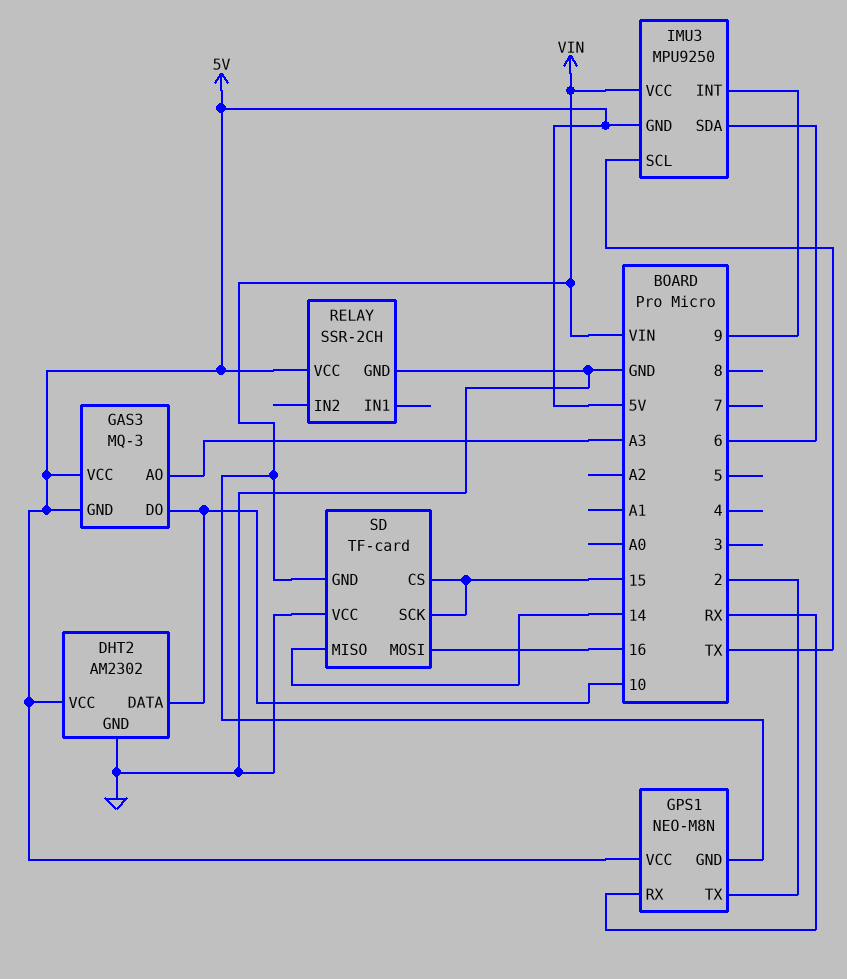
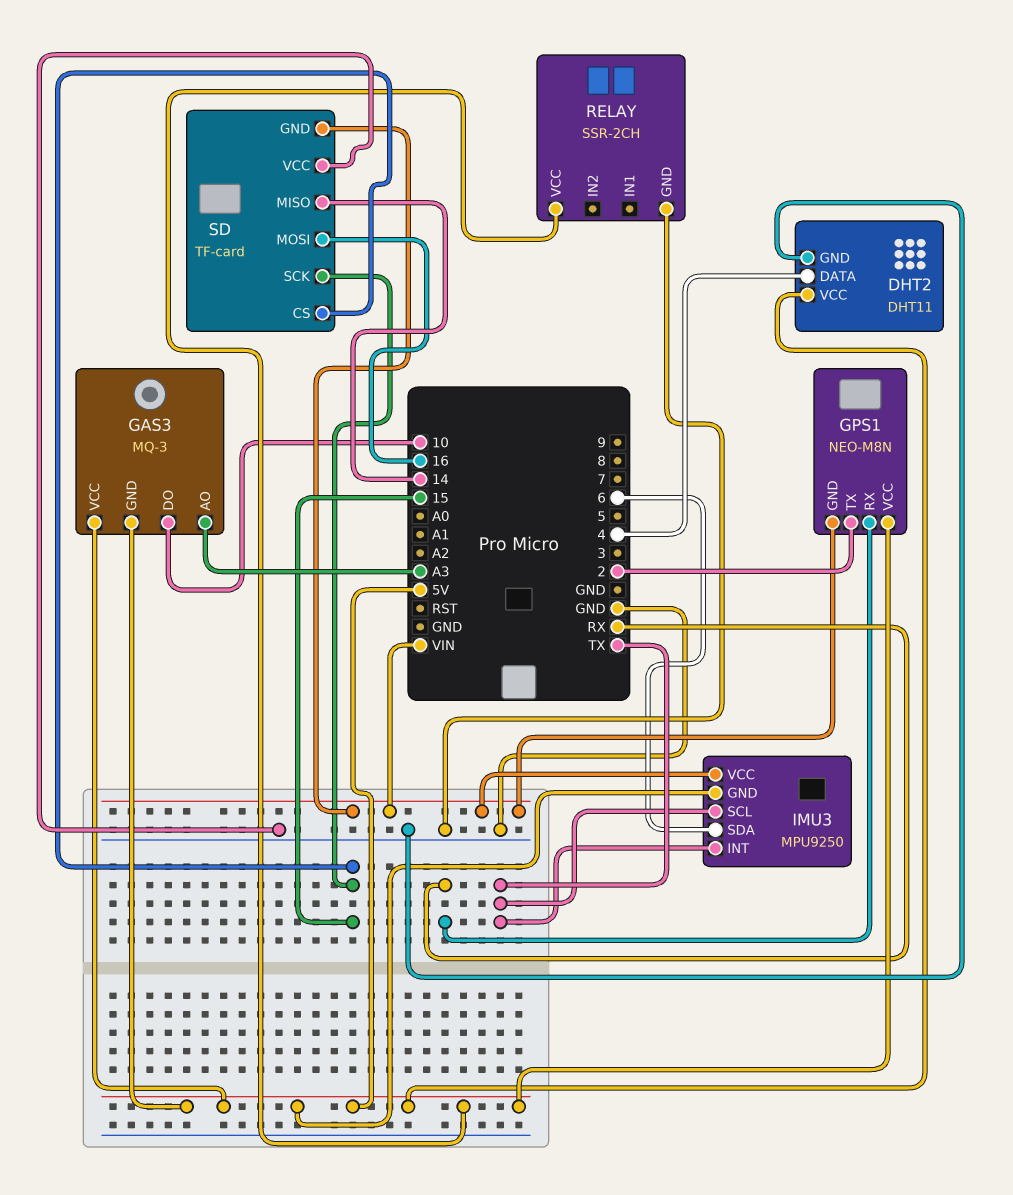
DHT2: AM2302 -> DHT11
DHT2 pin DATA: 10 -> 4
IMU3 pin INT: 9 -> TX

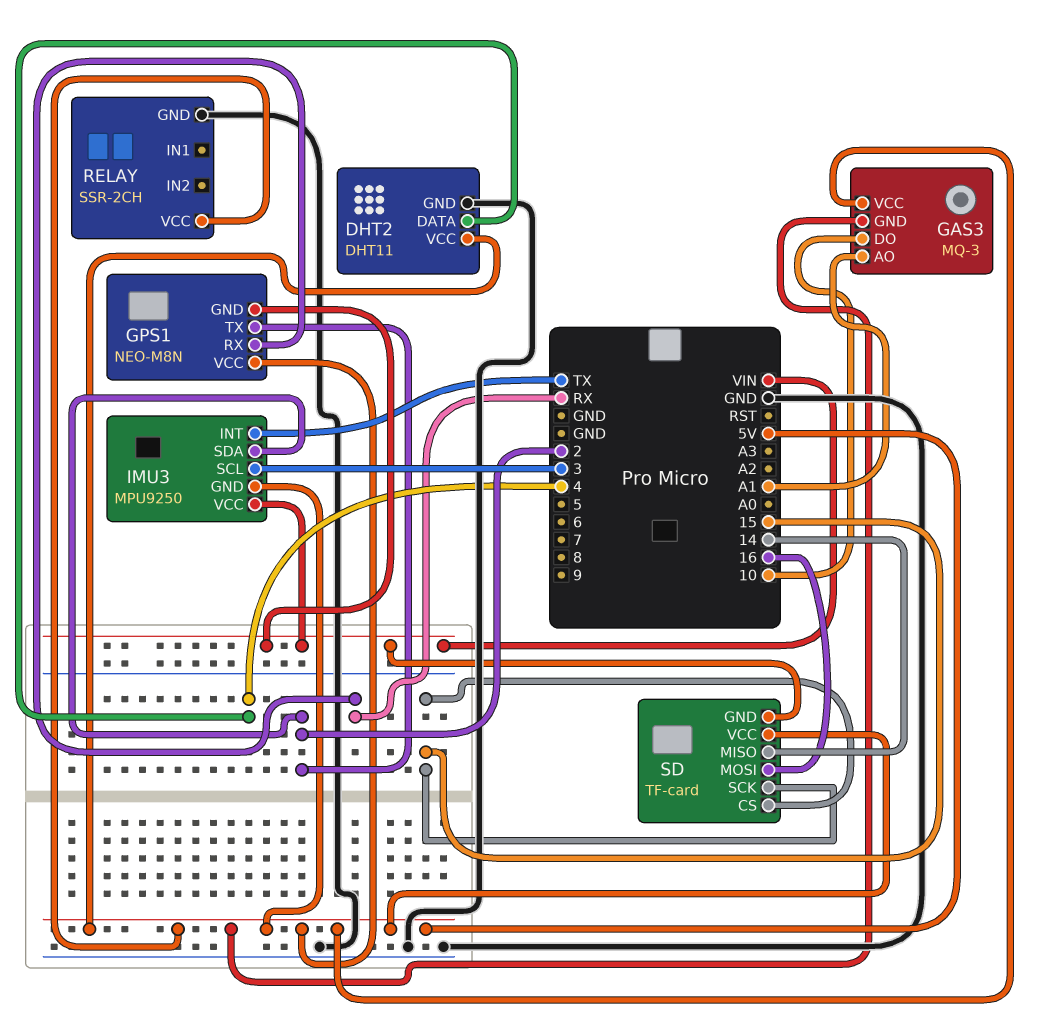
GAS3 pin AO: A3 -> A1
IMU3 pin SCL: TX -> 3
IMU3 pin SDA: 6 -> 2
SD pin VCC: GND -> 5V

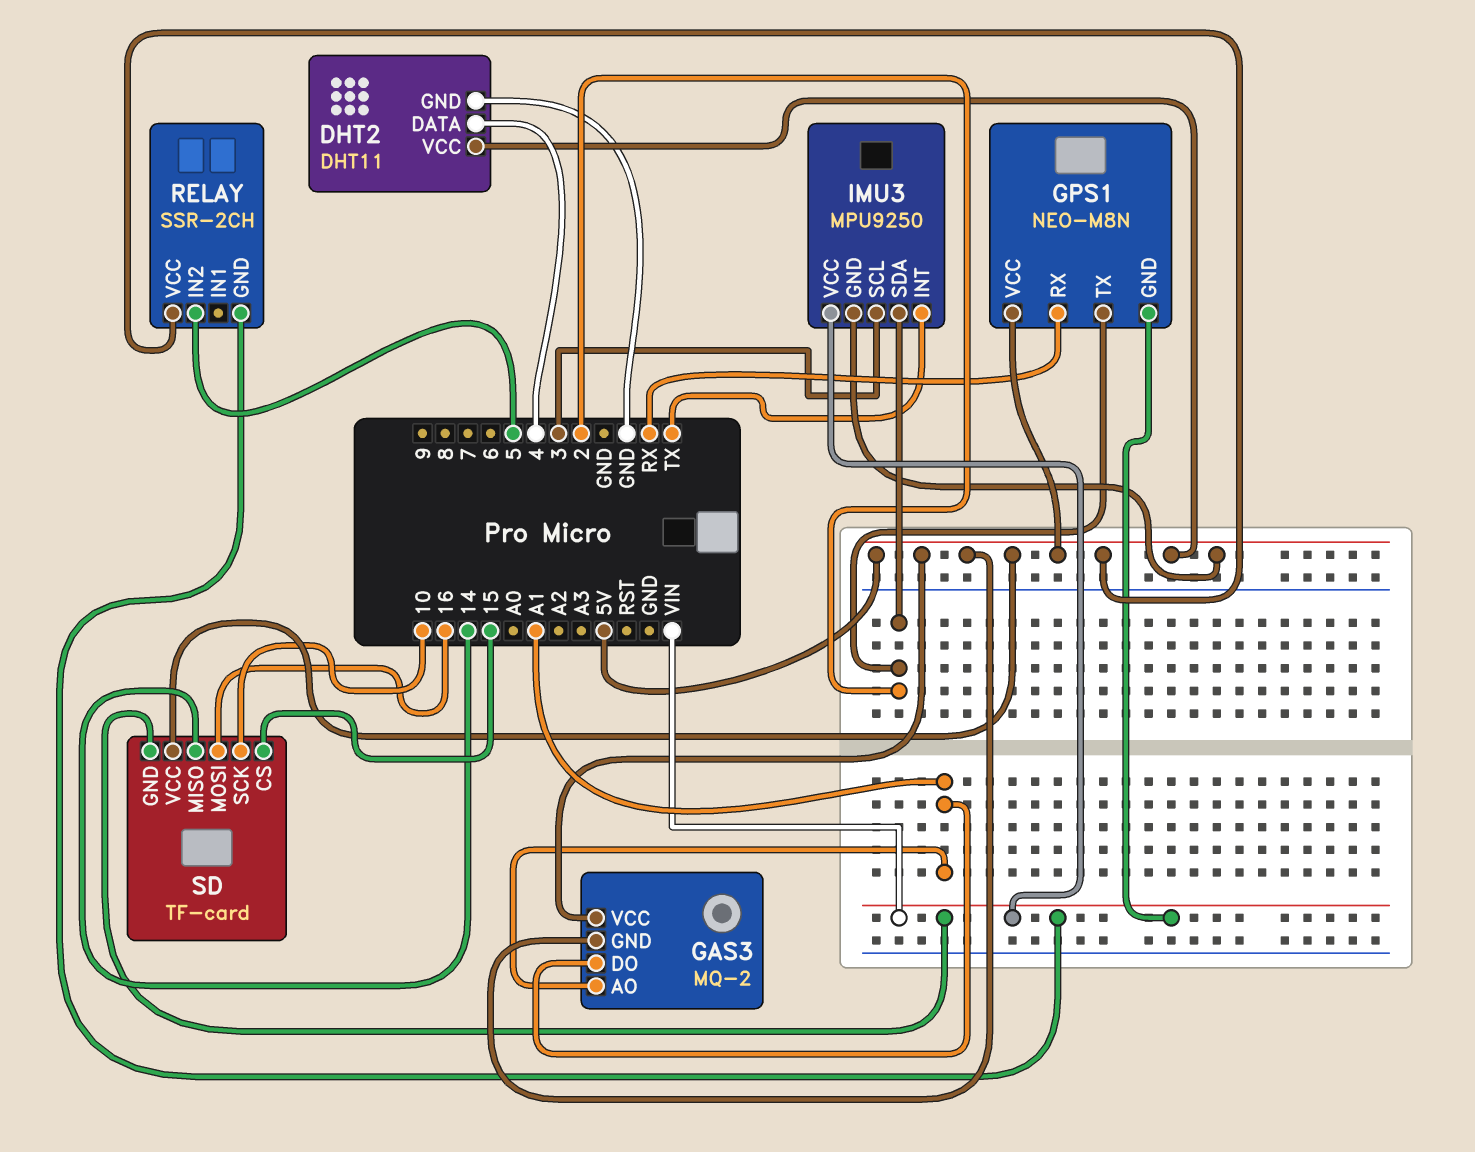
GAS3: MQ-3 -> MQ-2
GAS3 pin DO: 10 -> A1
RELAY pin GND: GND -> VIN
RELAY pin IN2: none -> 5
SD pin SCK: 15 -> 10

